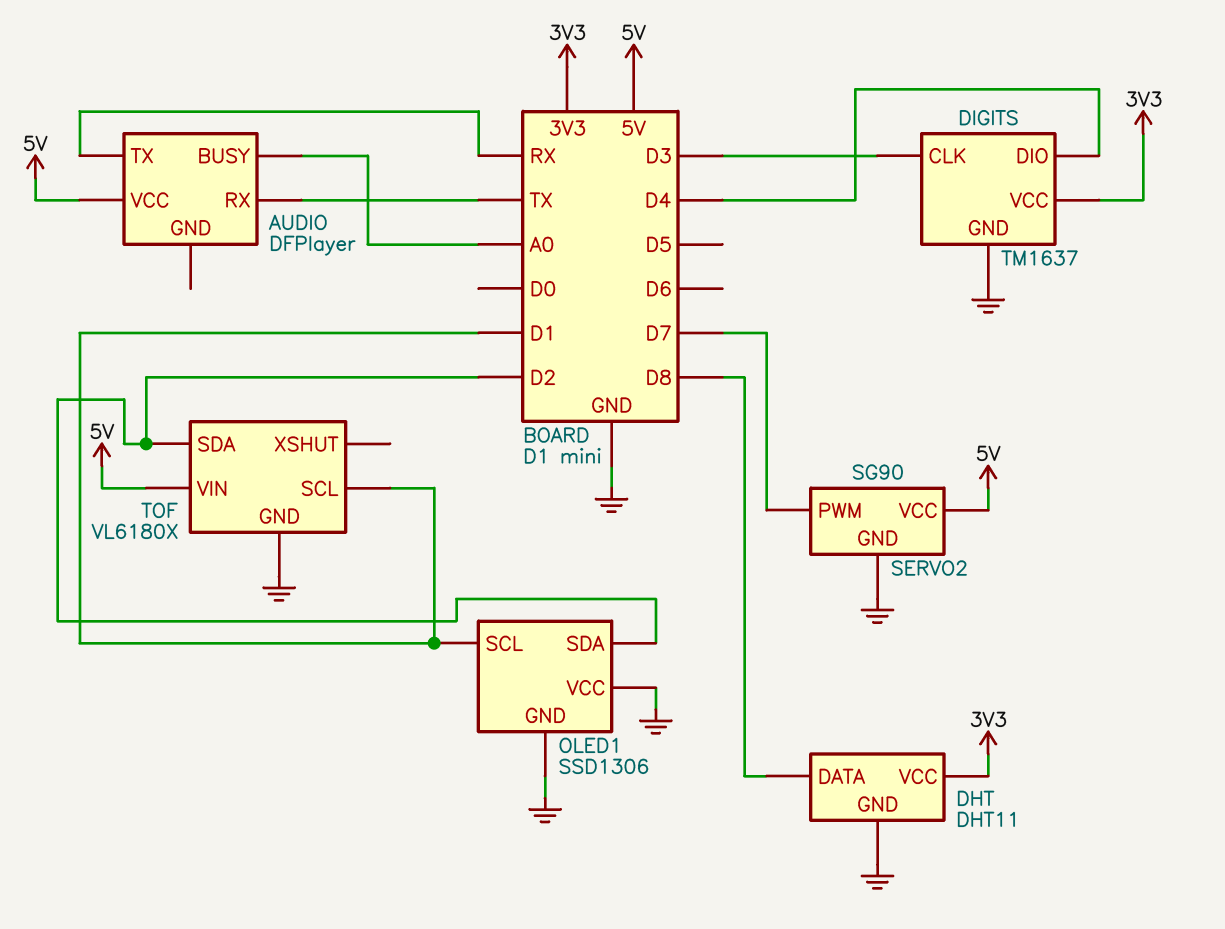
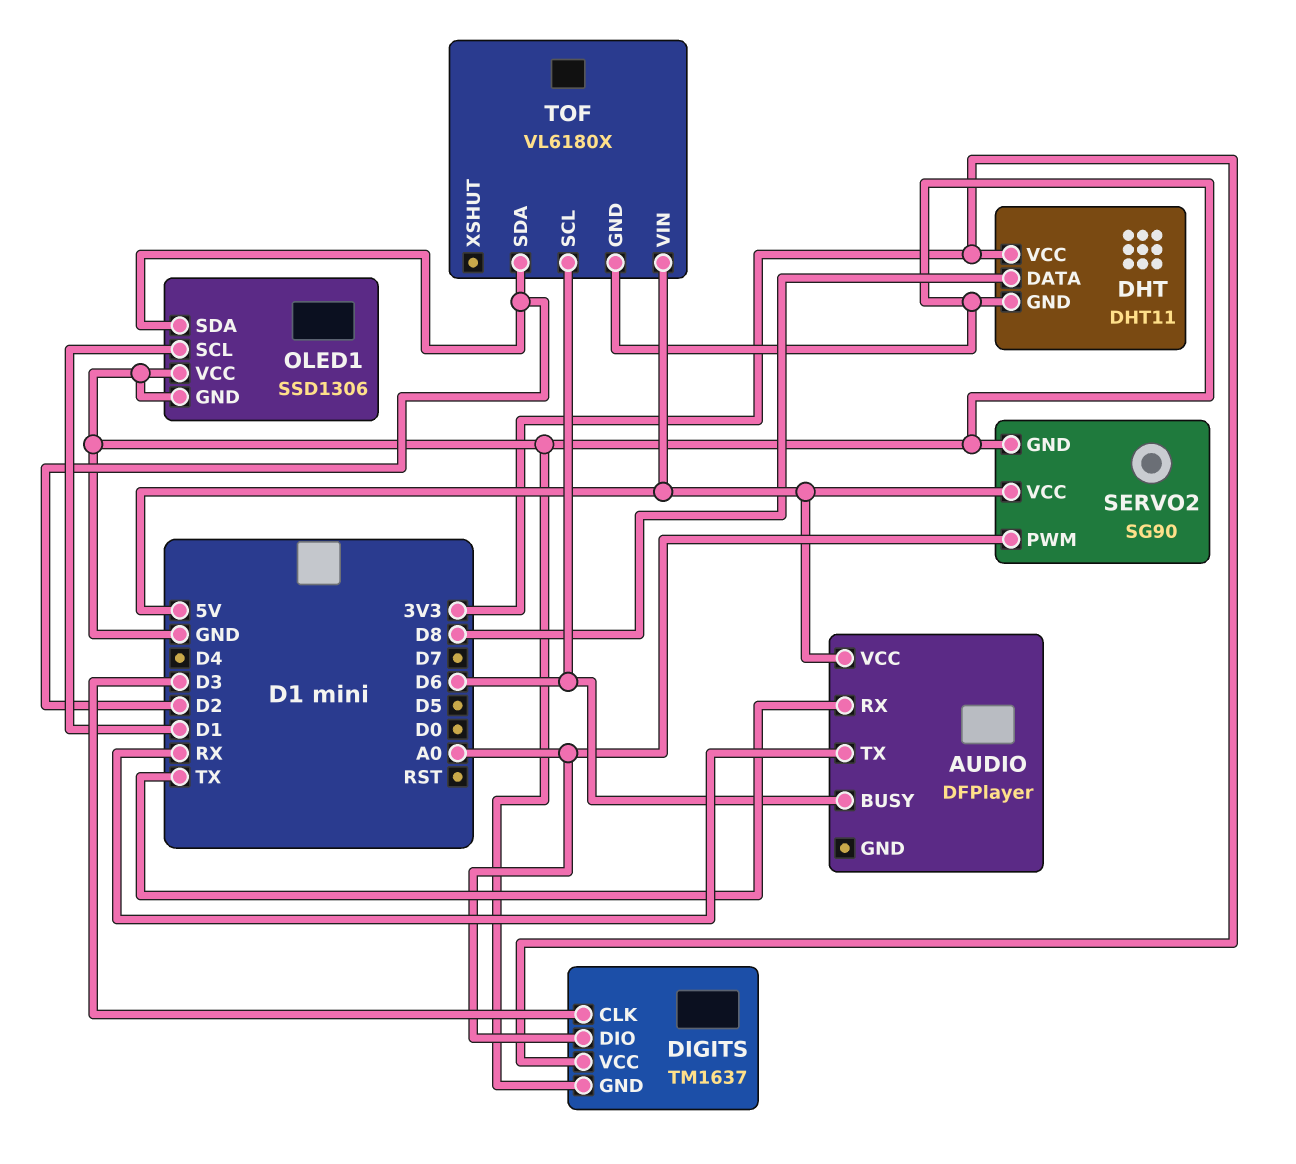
AUDIO pin BUSY: A0 -> D6
DIGITS pin DIO: D4 -> A0
SERVO2 pin PWM: D7 -> A0
TOF pin SCL: D1 -> D6

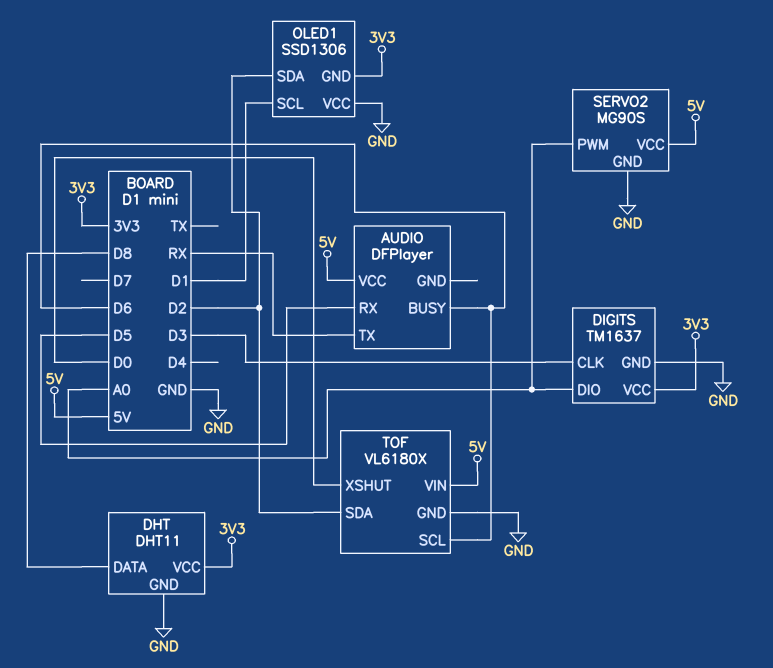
AUDIO pin RX: TX -> D5
OLED1 pin GND: GND -> 3V3
SERVO2: SG90 -> MG90S
TOF pin XSHUT: none -> D0

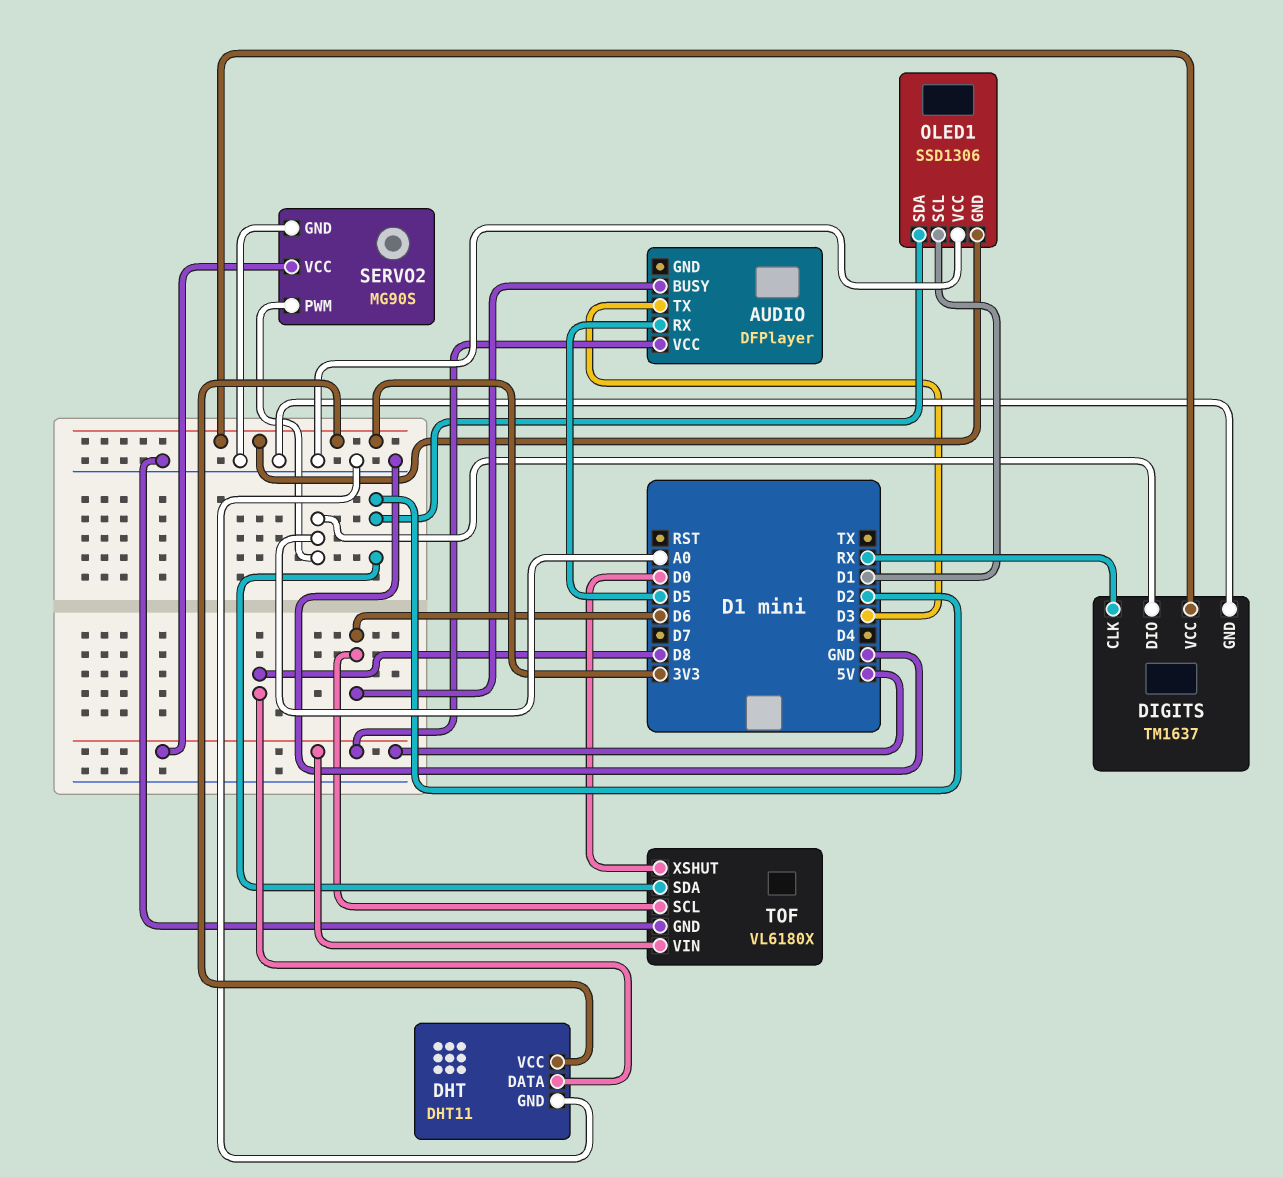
AUDIO pin TX: RX -> D3
DIGITS pin CLK: D3 -> RX

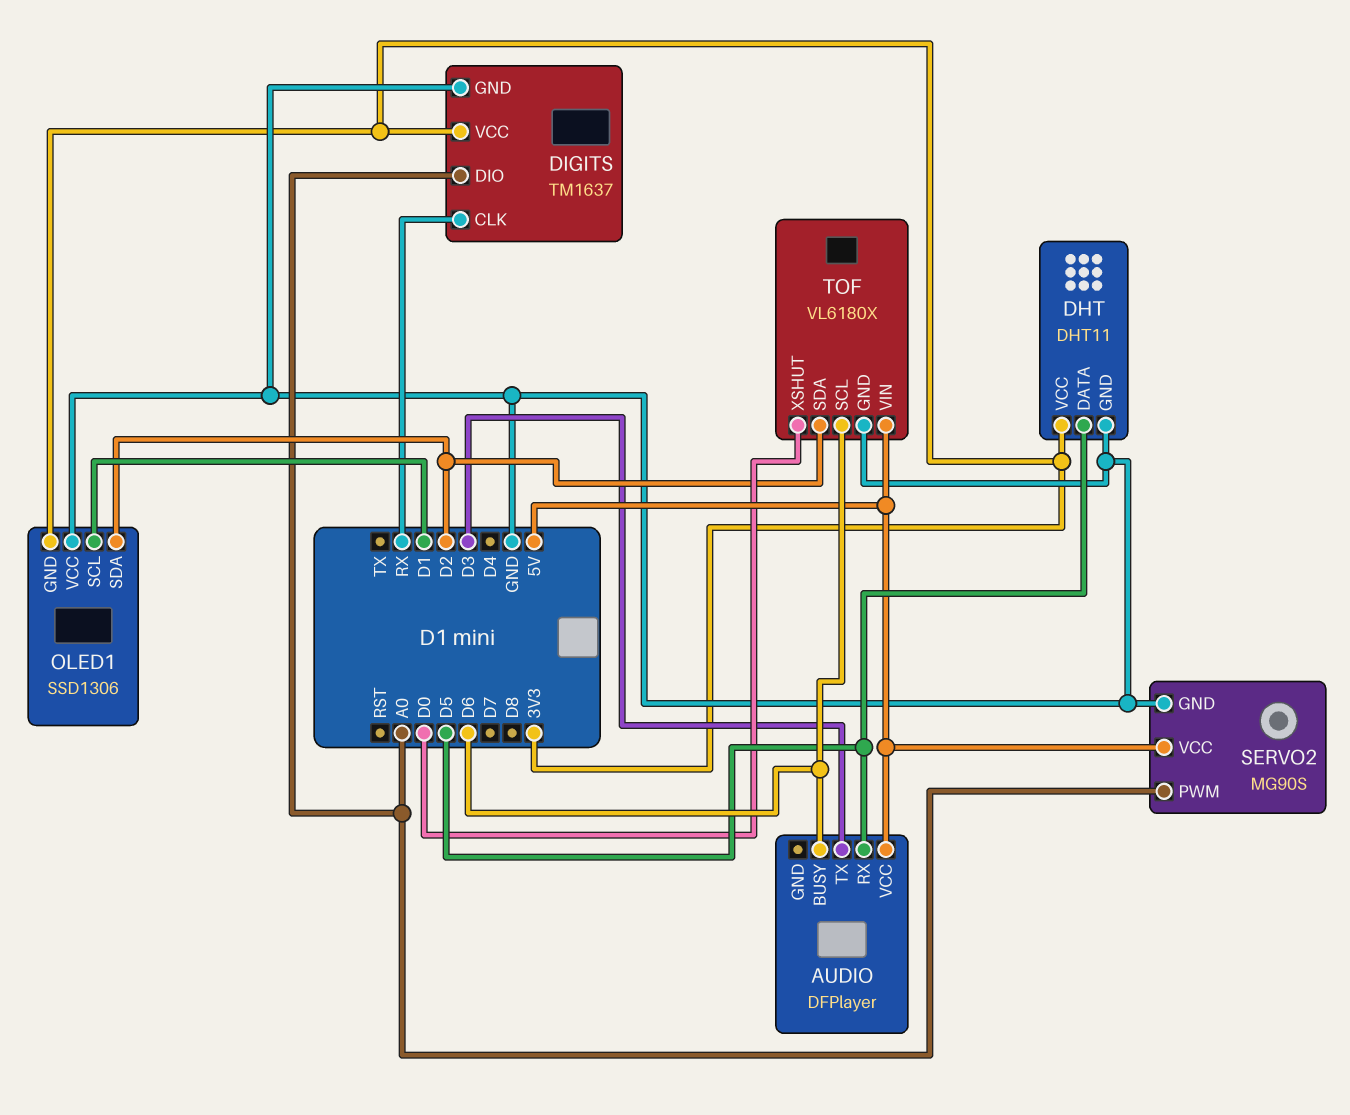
DHT pin DATA: D8 -> D5

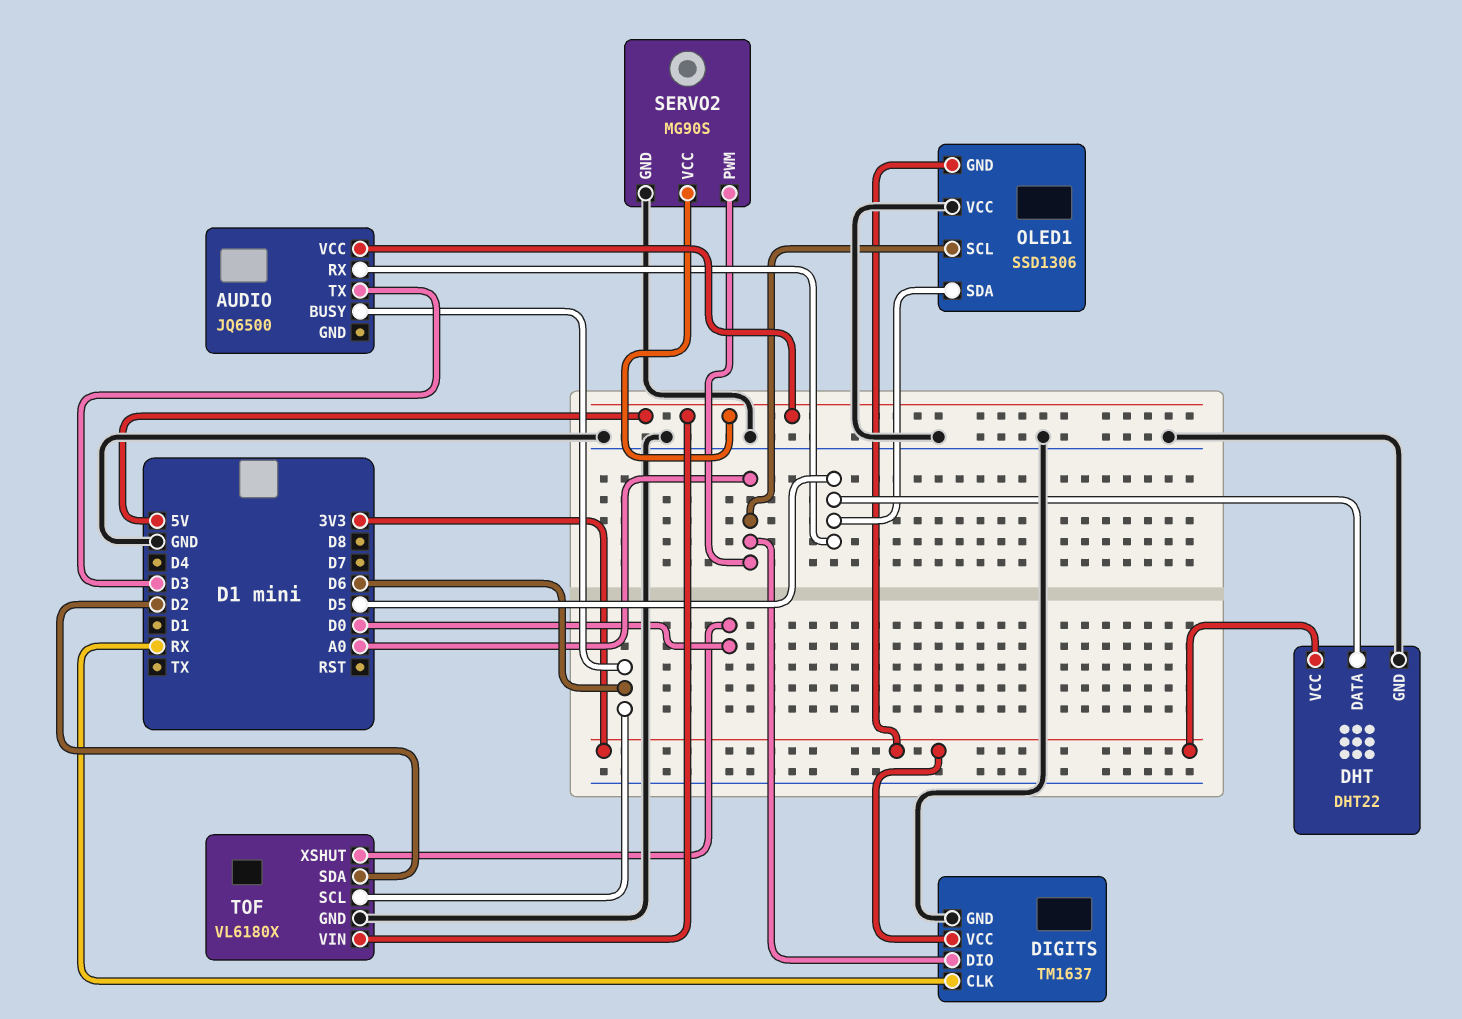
AUDIO: DFPlayer -> JQ6500
DHT: DHT11 -> DHT22
OLED1 pin SCL: D1 -> A0
OLED1 pin SDA: D2 -> D5

